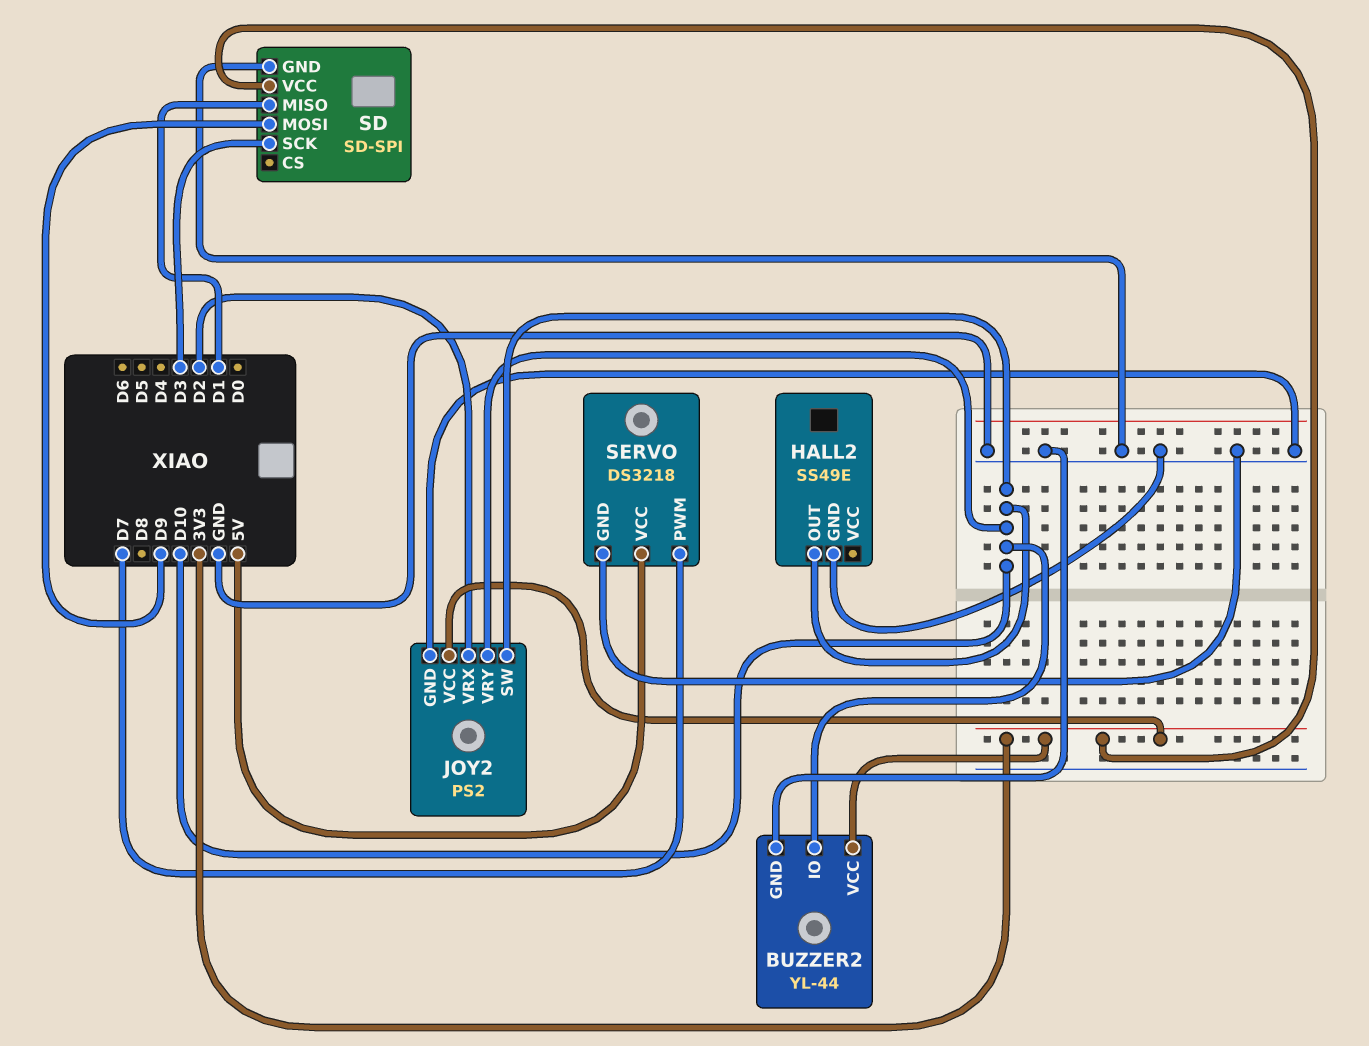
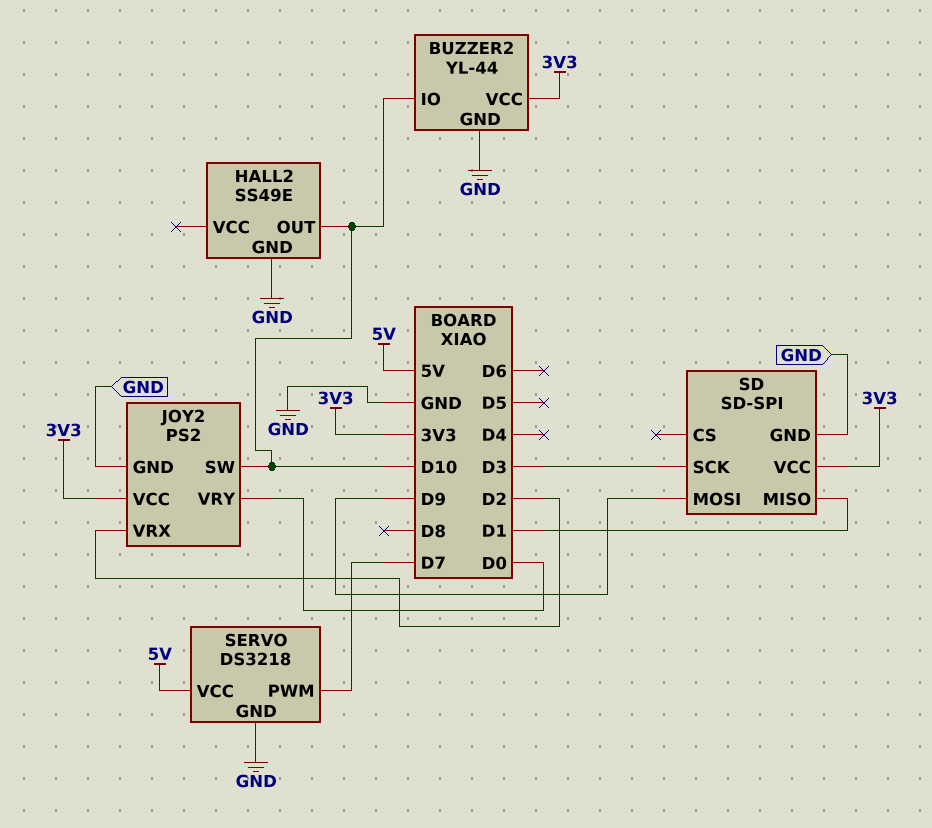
JOY2 pin VRY: D10 -> D0

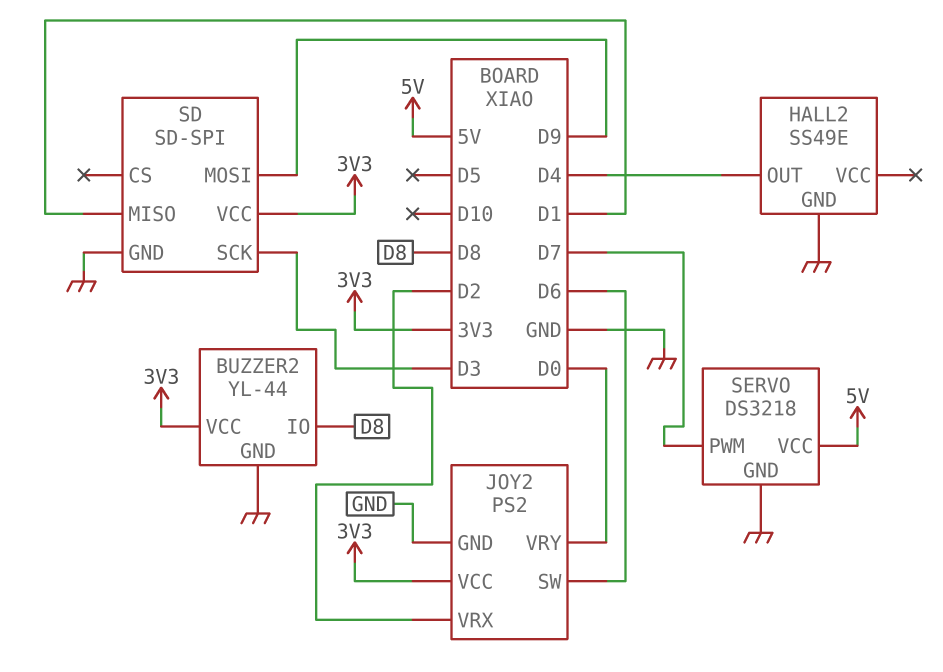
BUZZER2 pin IO: D10 -> D8
HALL2 pin OUT: D10 -> D4
JOY2 pin SW: D10 -> D6

